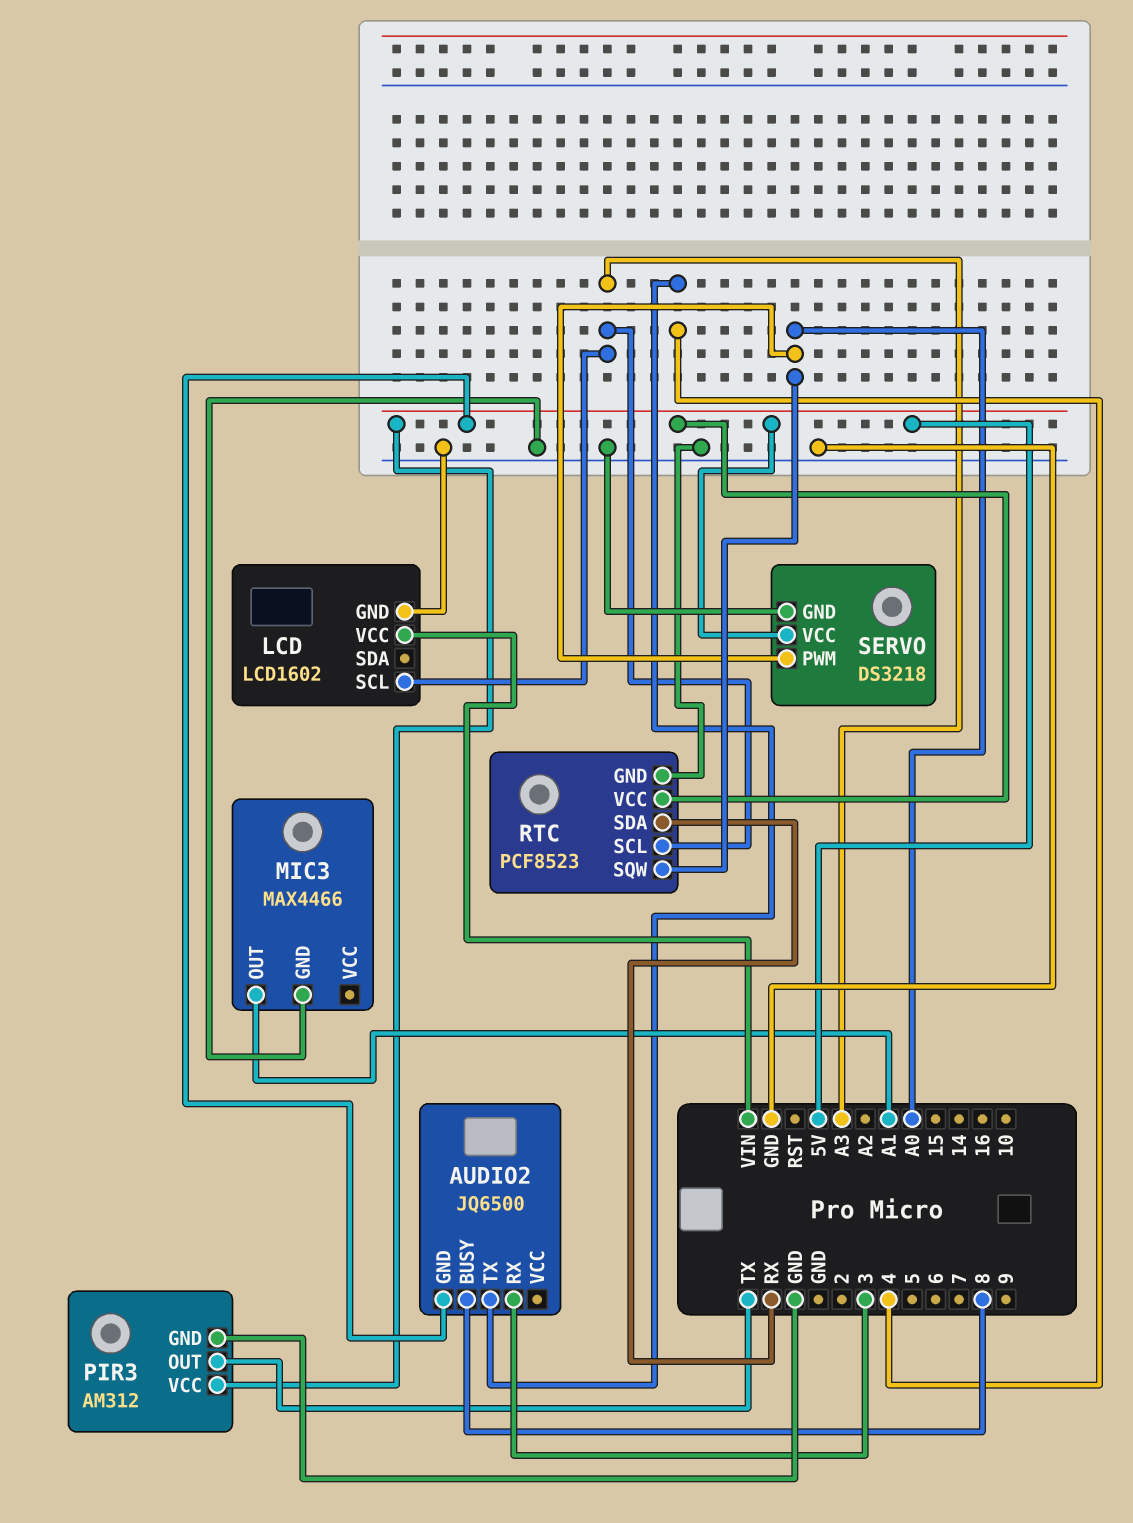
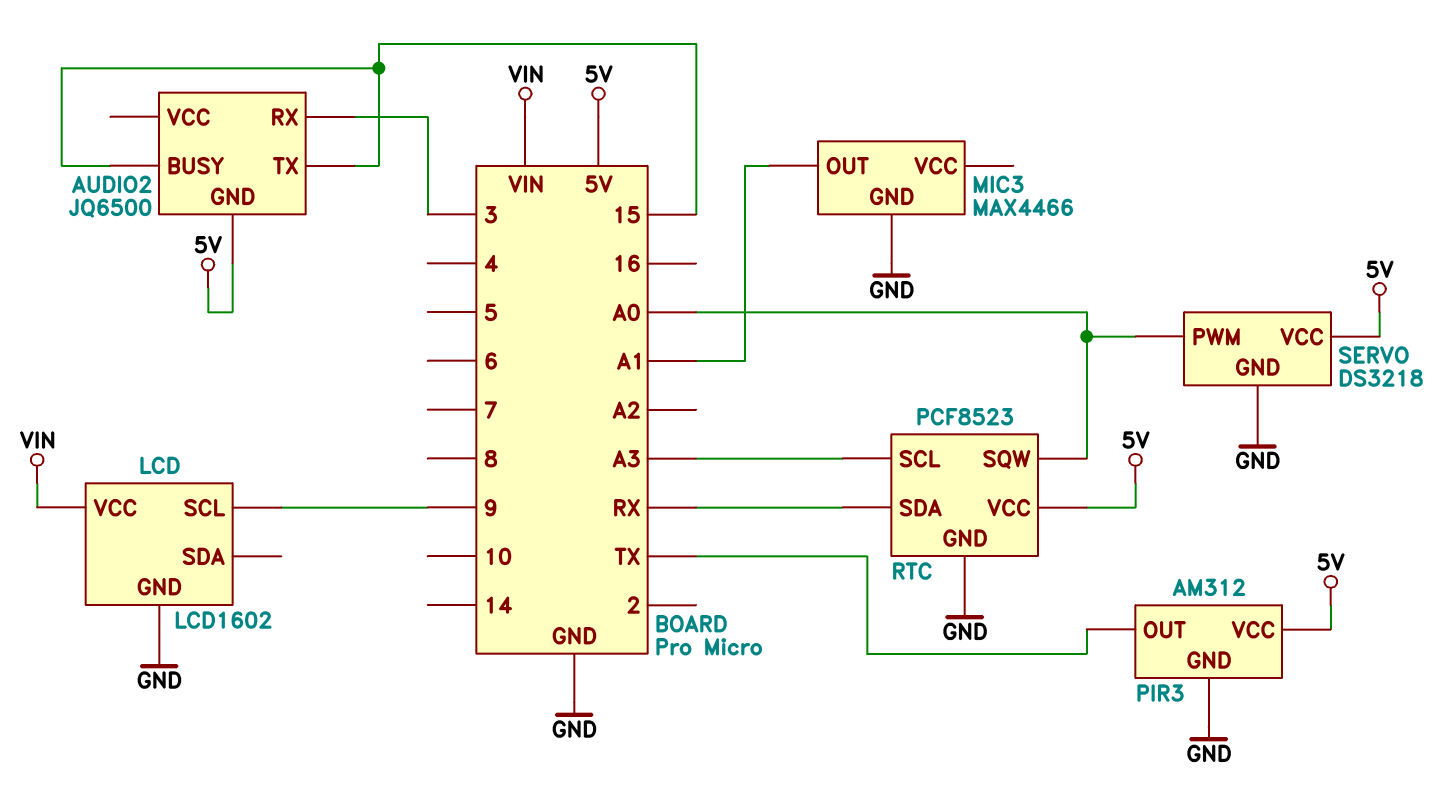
AUDIO2 pin BUSY: 8 -> 15
AUDIO2 pin TX: 4 -> 15
LCD pin SCL: A3 -> 9

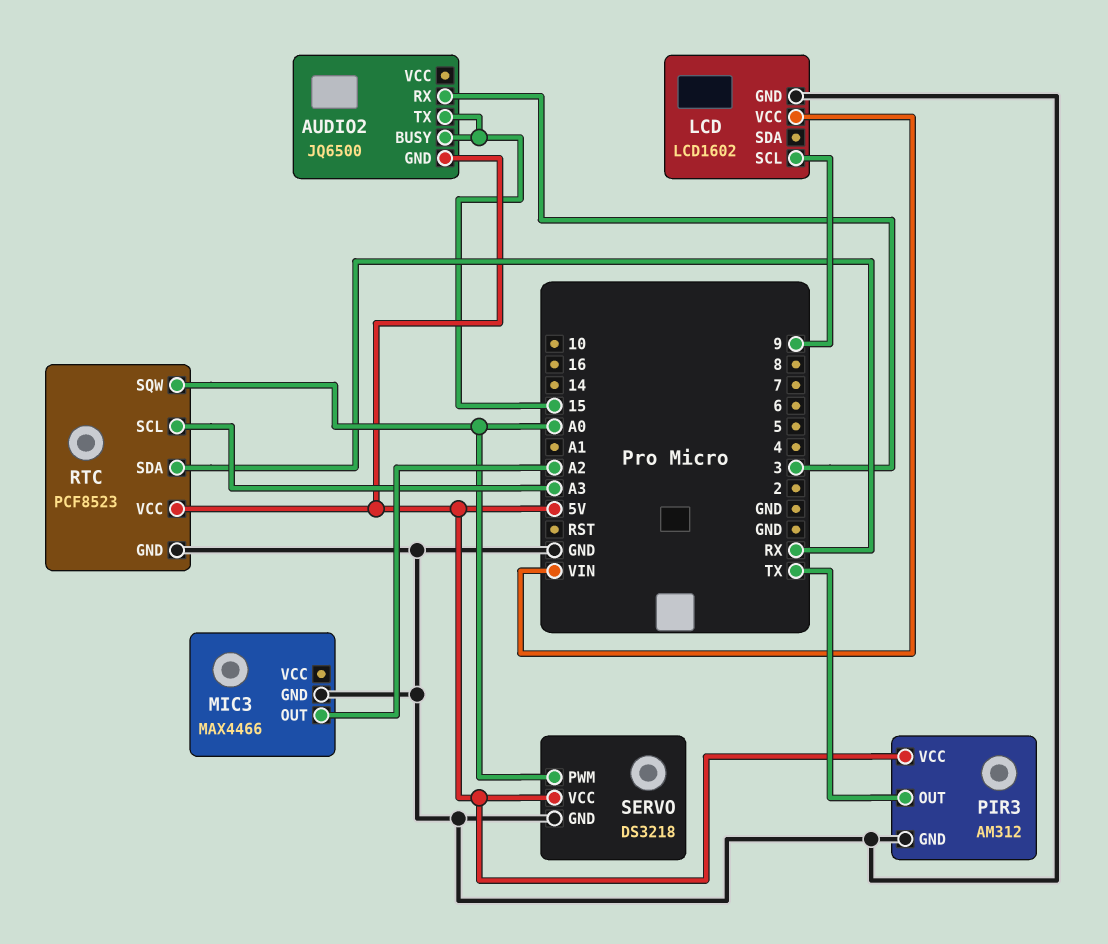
MIC3 pin OUT: A1 -> A2

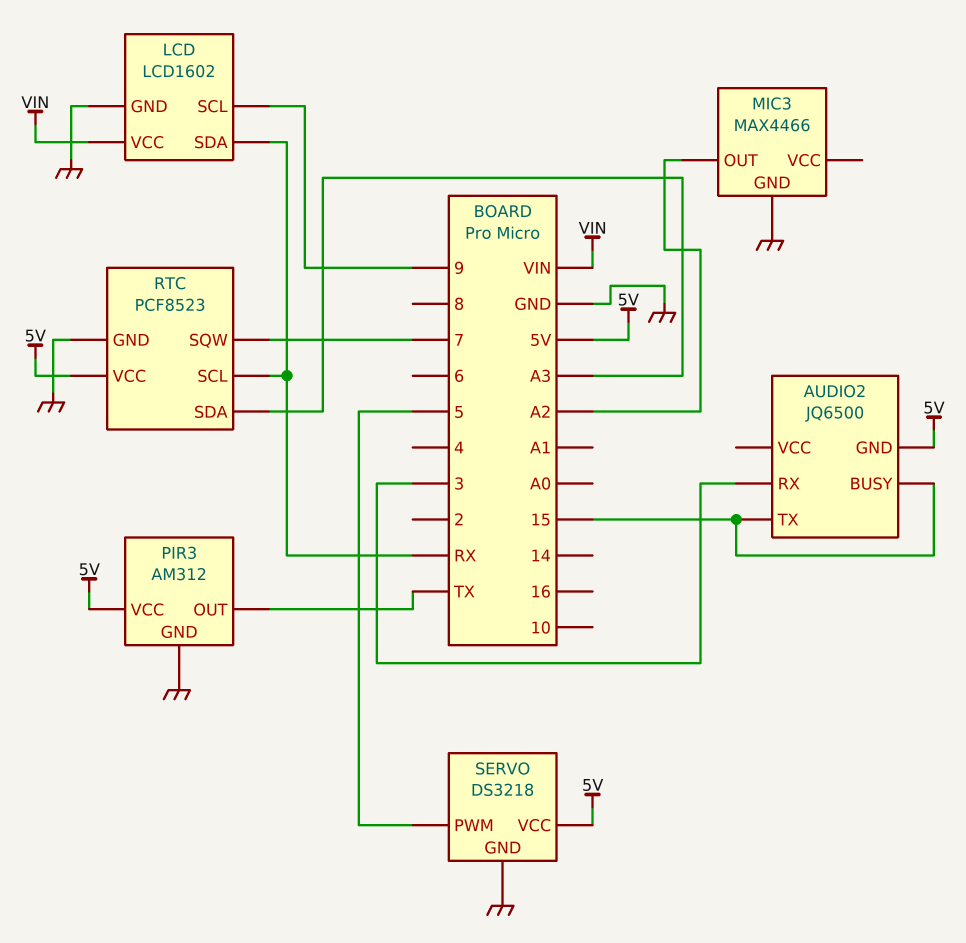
LCD pin SDA: none -> RX
RTC pin SCL: A3 -> RX
RTC pin SDA: RX -> A3
RTC pin SQW: A0 -> 7
SERVO pin PWM: A0 -> 5

